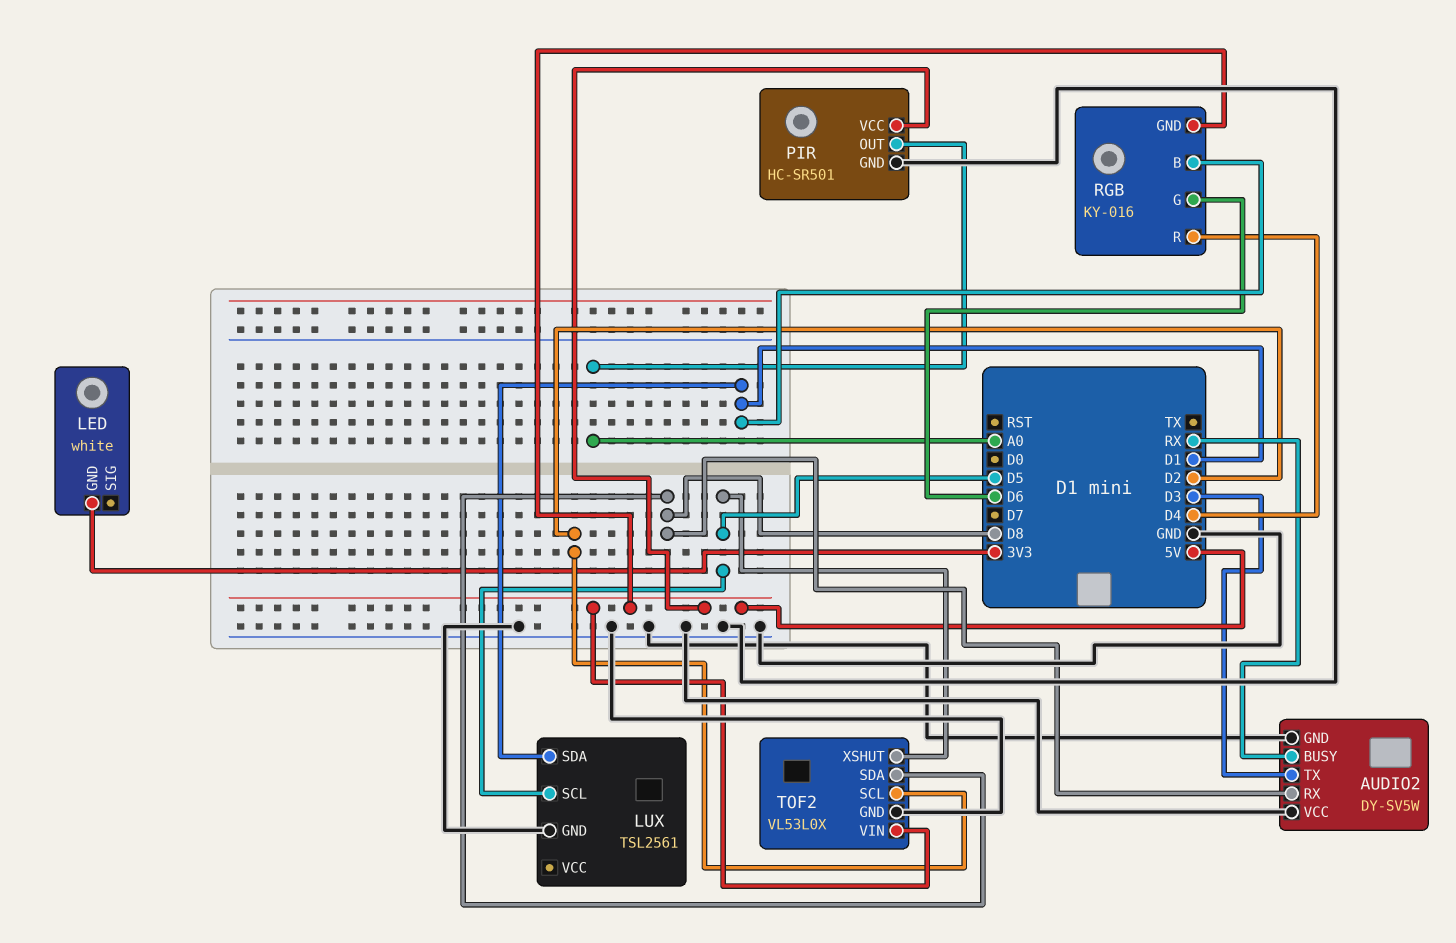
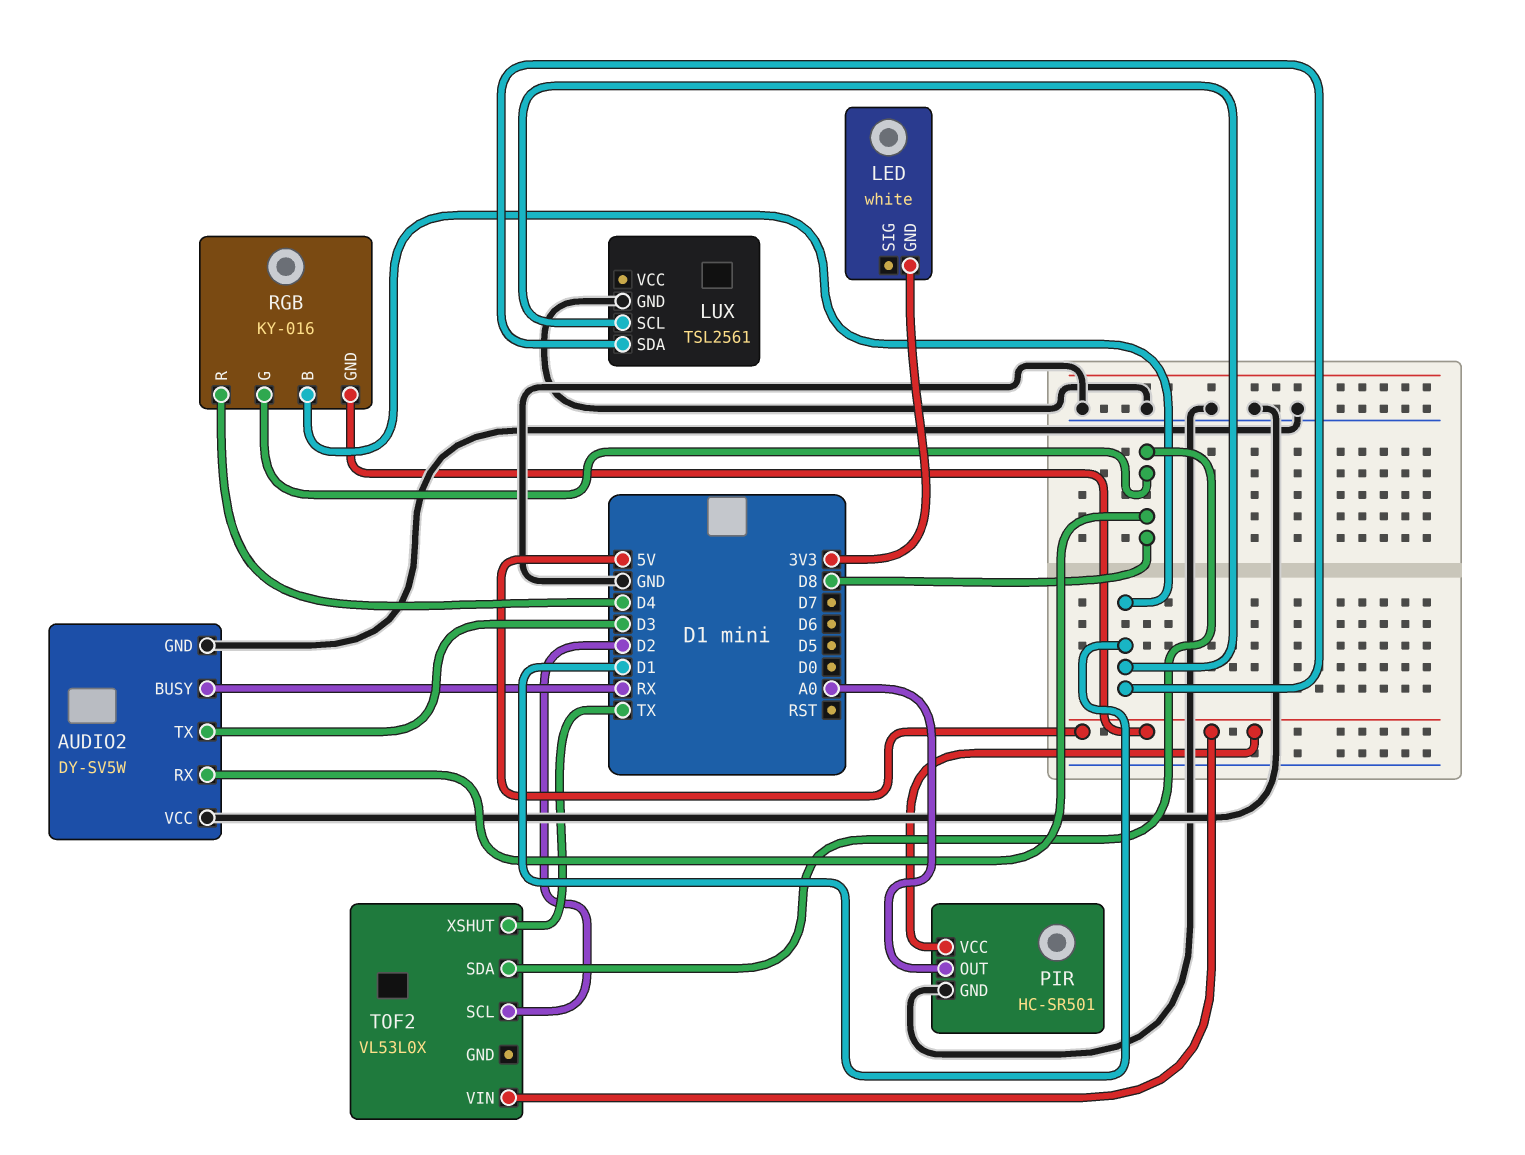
LUX pin SCL: D5 -> D1
RGB pin G: D6 -> D8
TOF2 pin GND: GND -> none
TOF2 pin XSHUT: D5 -> TX

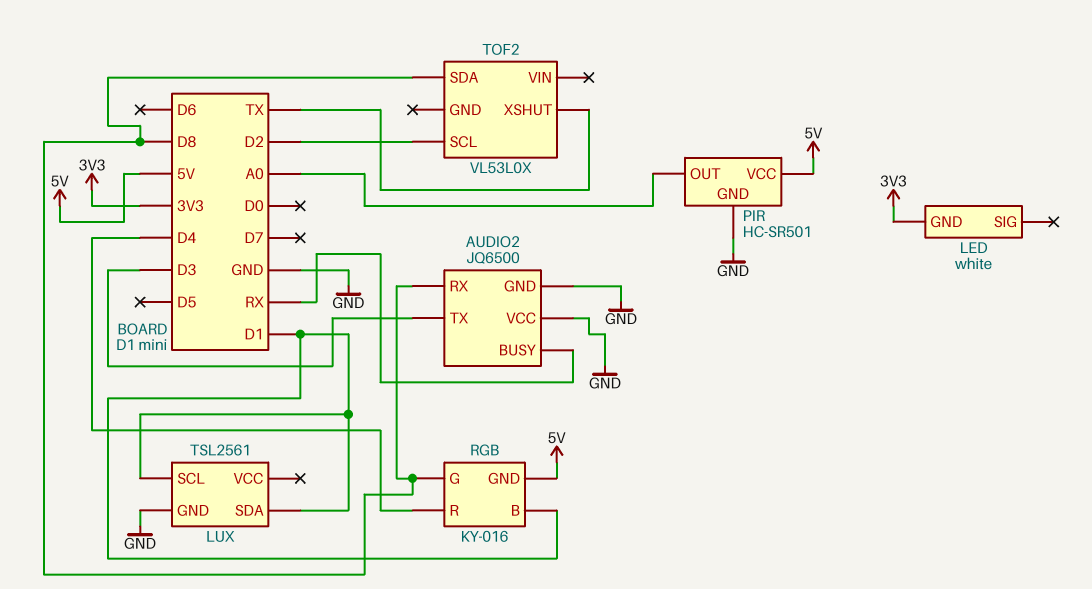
AUDIO2: DY-SV5W -> JQ6500
TOF2 pin VIN: 5V -> none

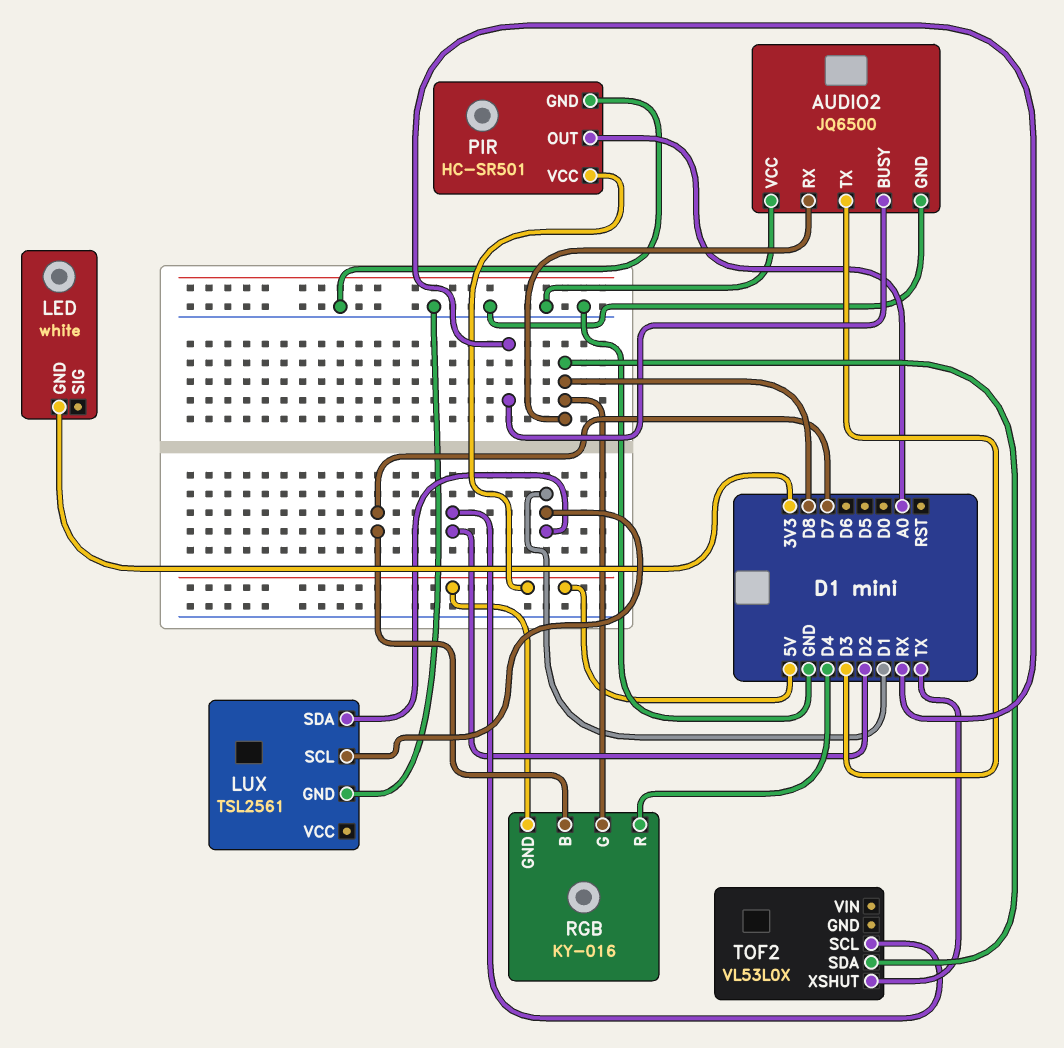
RGB pin B: D1 -> D7

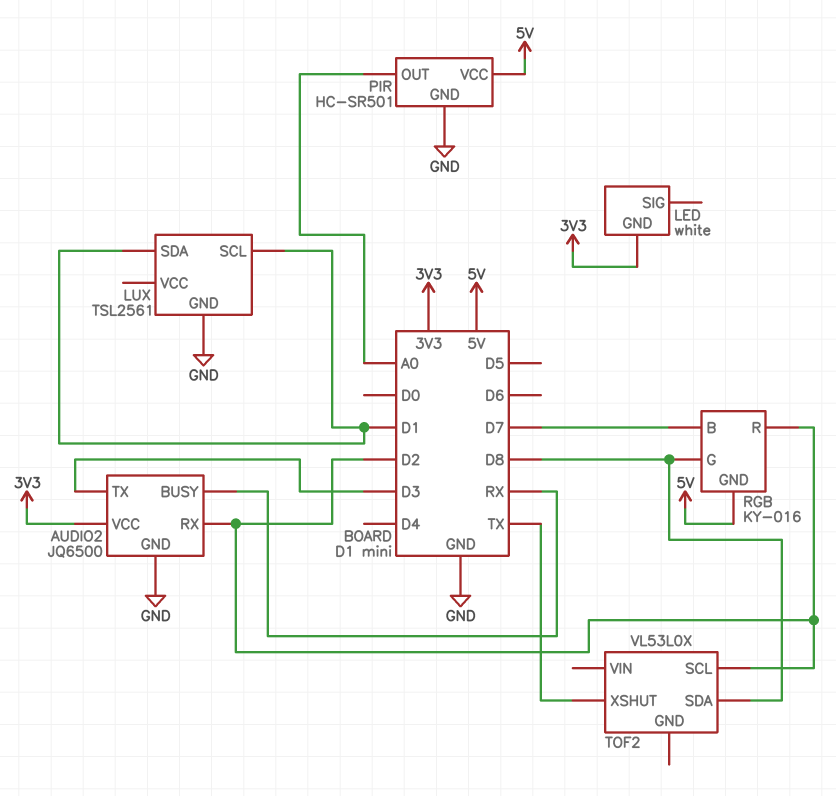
AUDIO2 pin RX: D8 -> D2
AUDIO2 pin VCC: GND -> 3V3
RGB pin R: D4 -> D2

